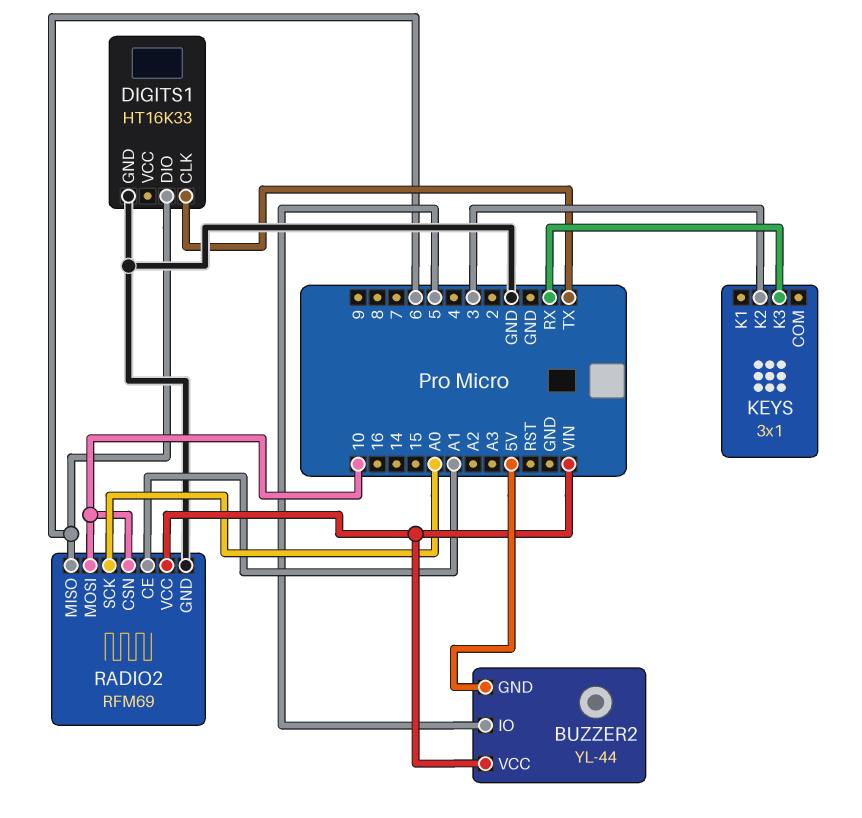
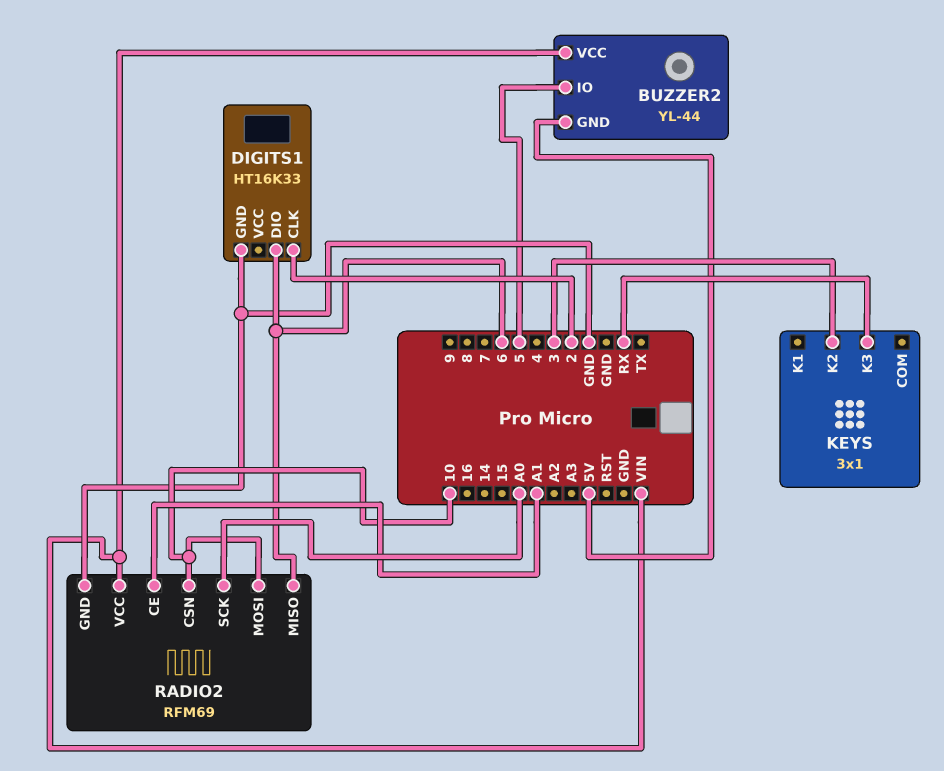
DIGITS1 pin CLK: TX -> 2

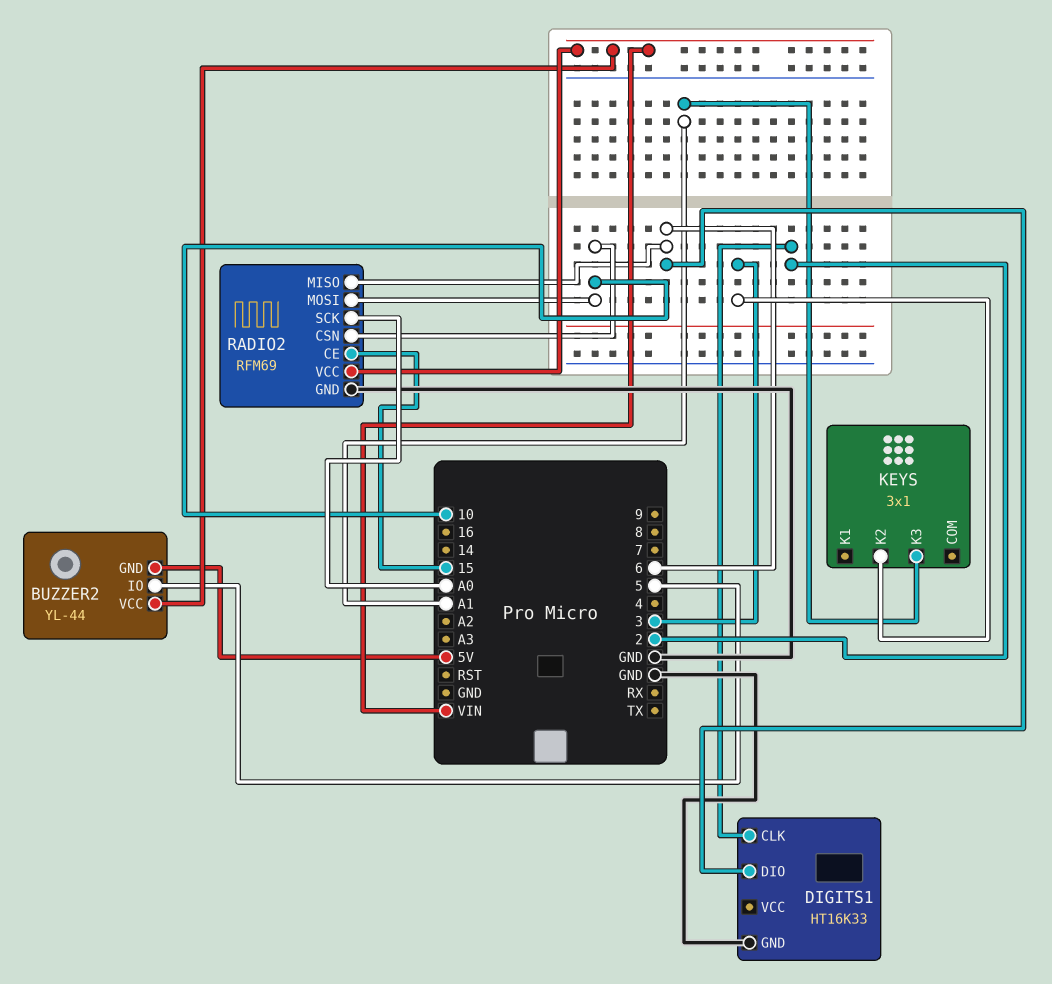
KEYS pin K3: RX -> A1
RADIO2 pin CE: A1 -> 15

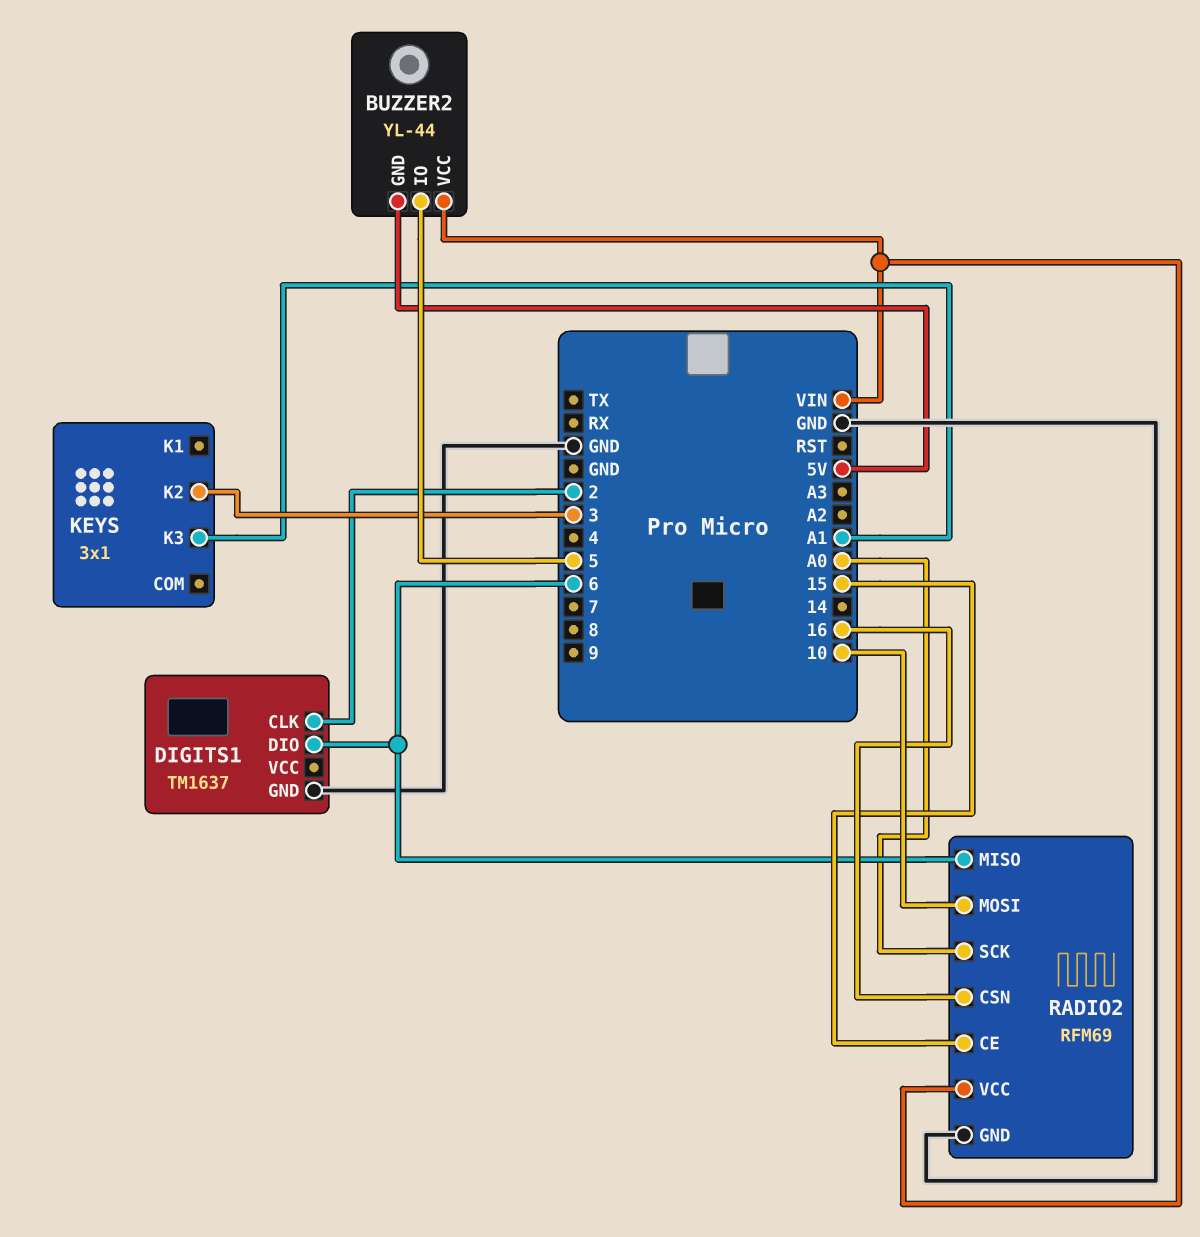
DIGITS1: HT16K33 -> TM1637
RADIO2 pin CSN: 10 -> 16

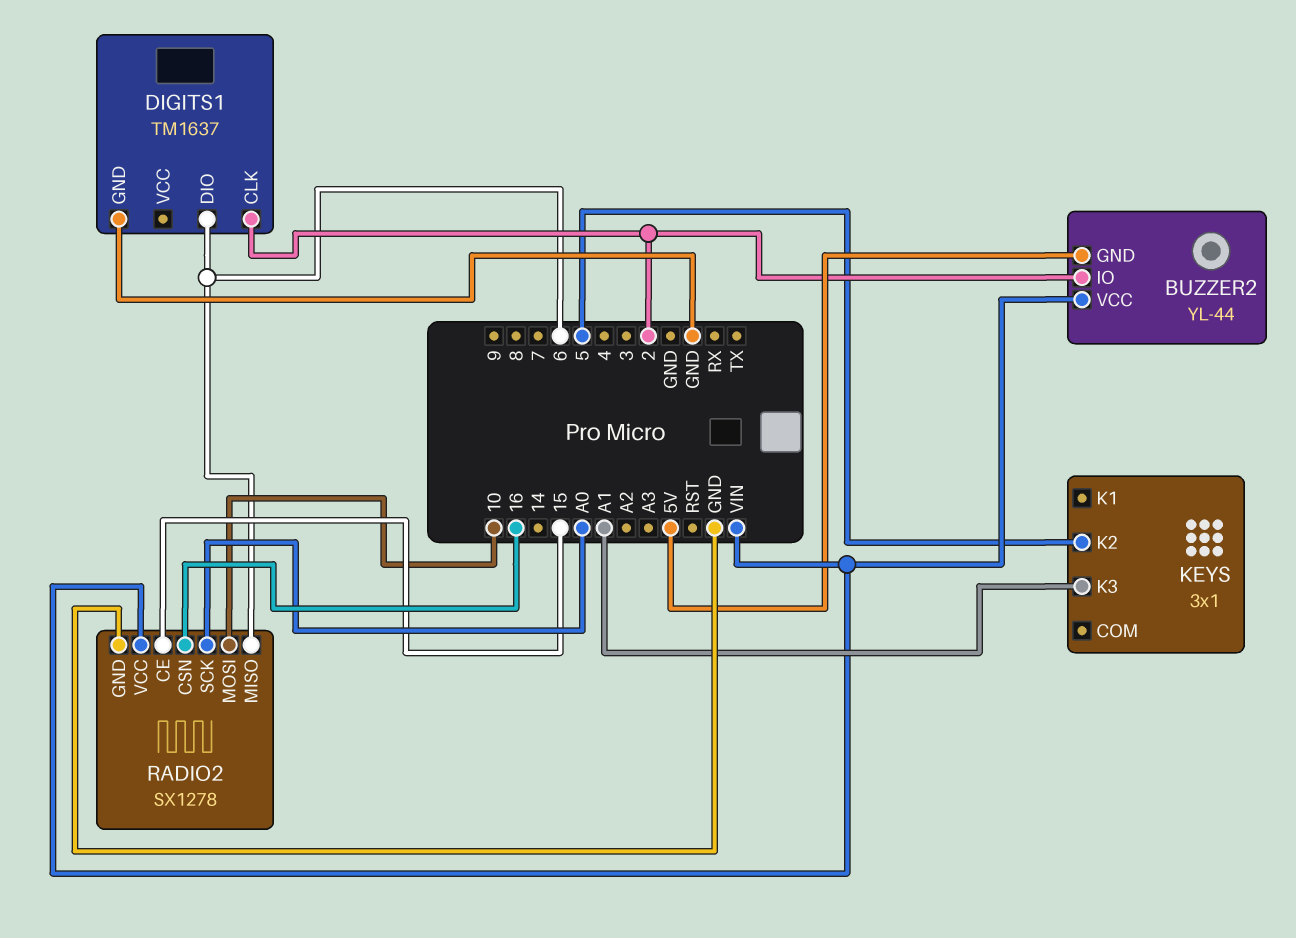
BUZZER2 pin IO: 5 -> 2
KEYS pin K2: 3 -> 5
RADIO2: RFM69 -> SX1278

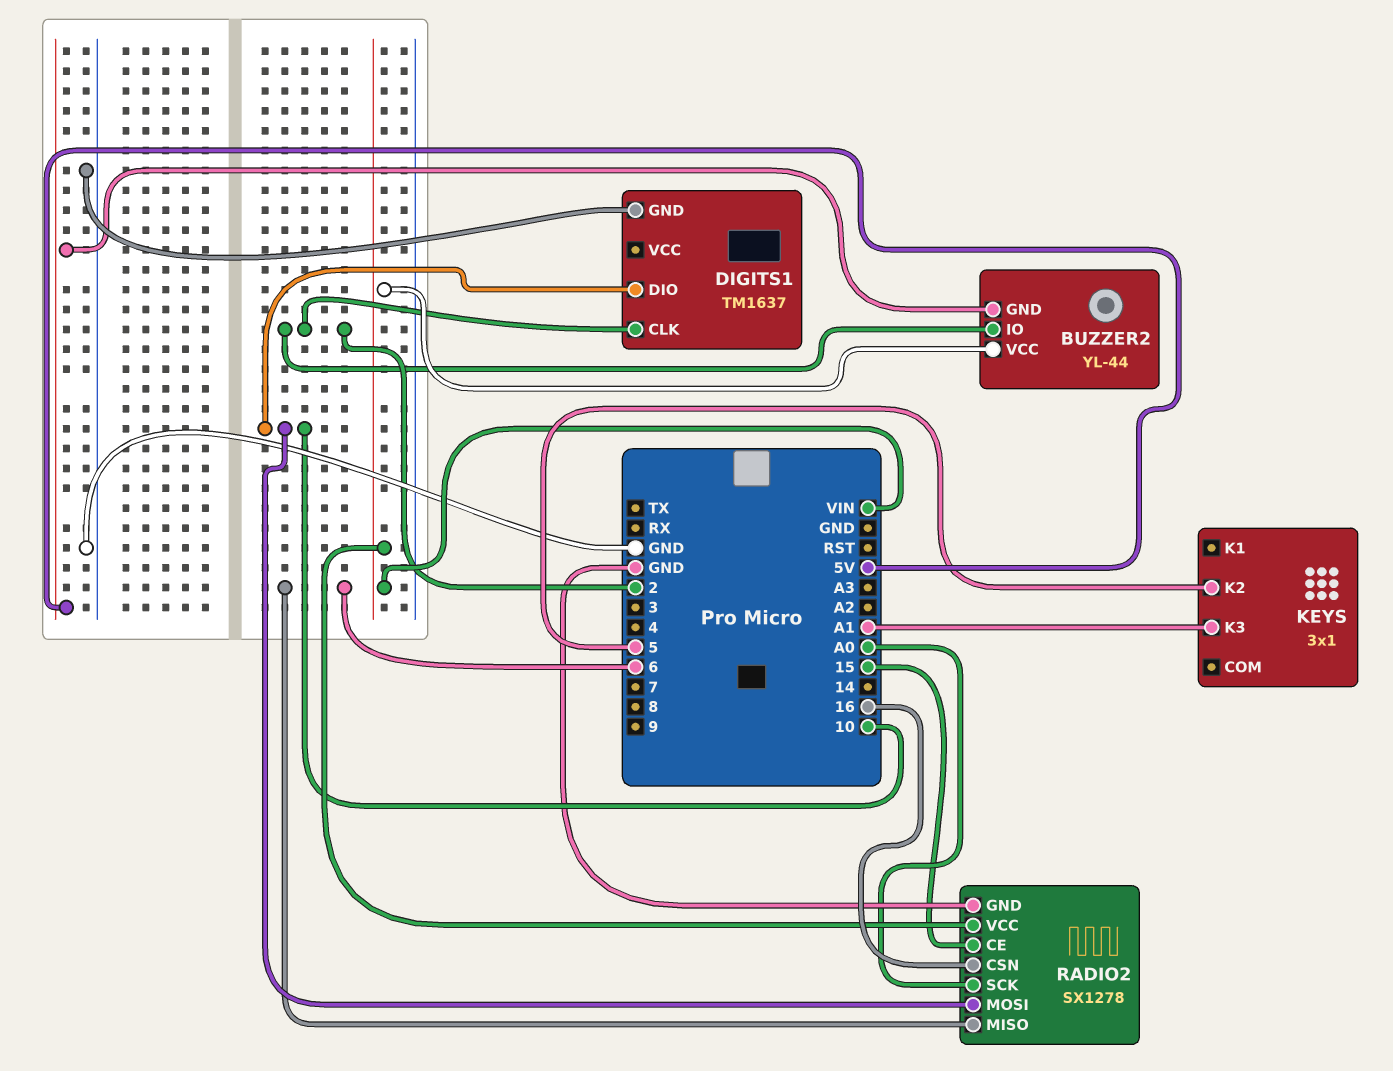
DIGITS1 pin DIO: 6 -> 10

